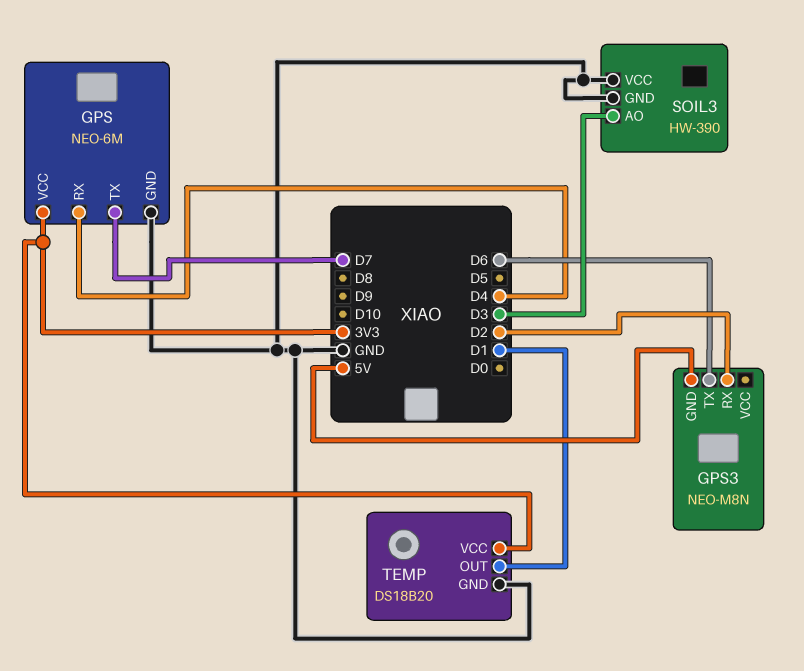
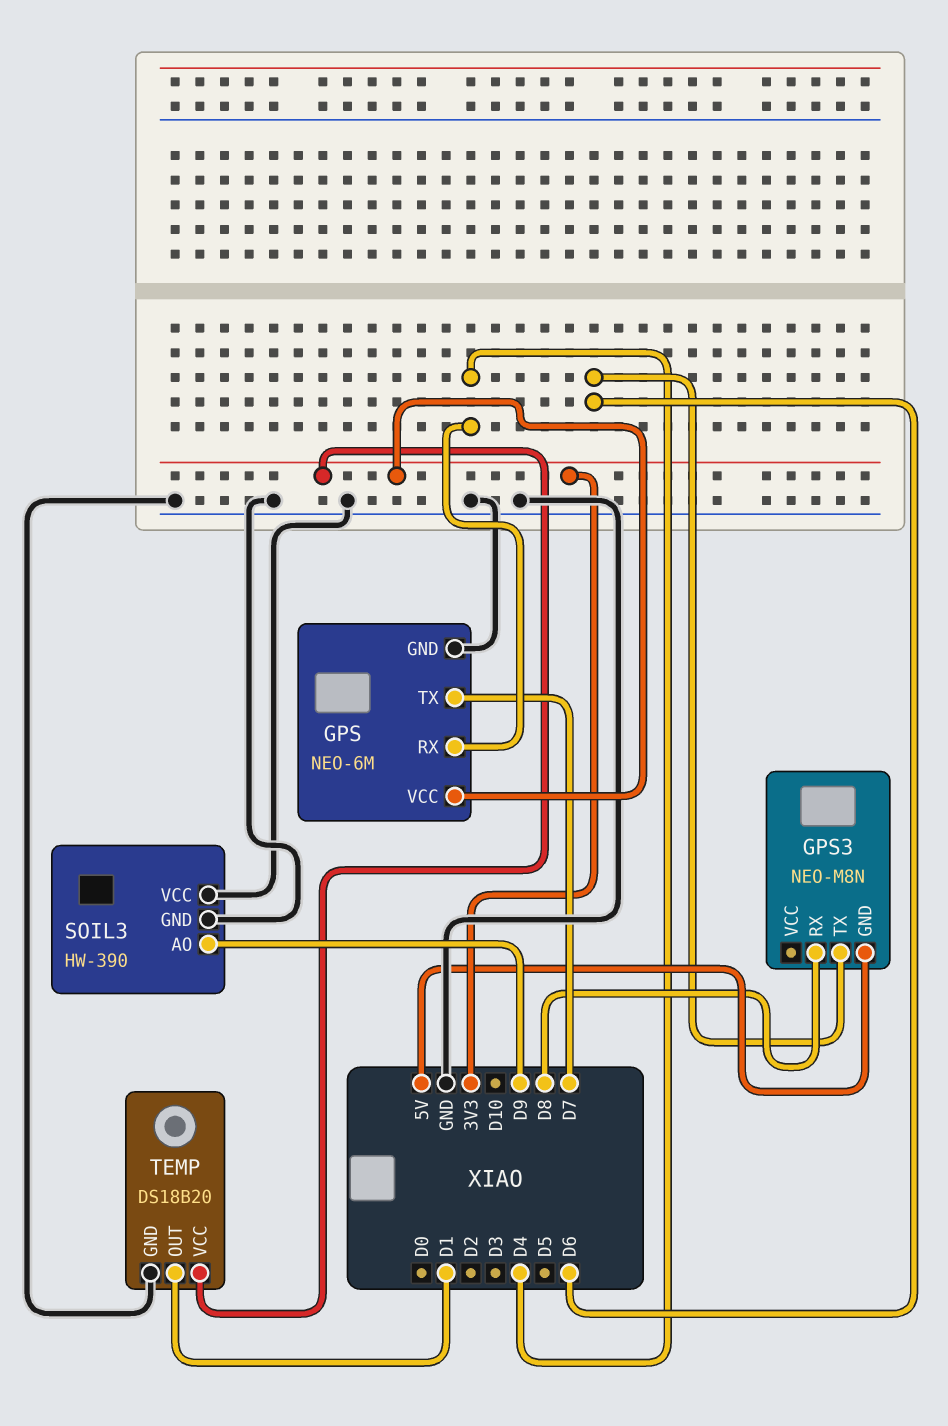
GPS3 pin RX: D2 -> D8
SOIL3 pin AO: D3 -> D9

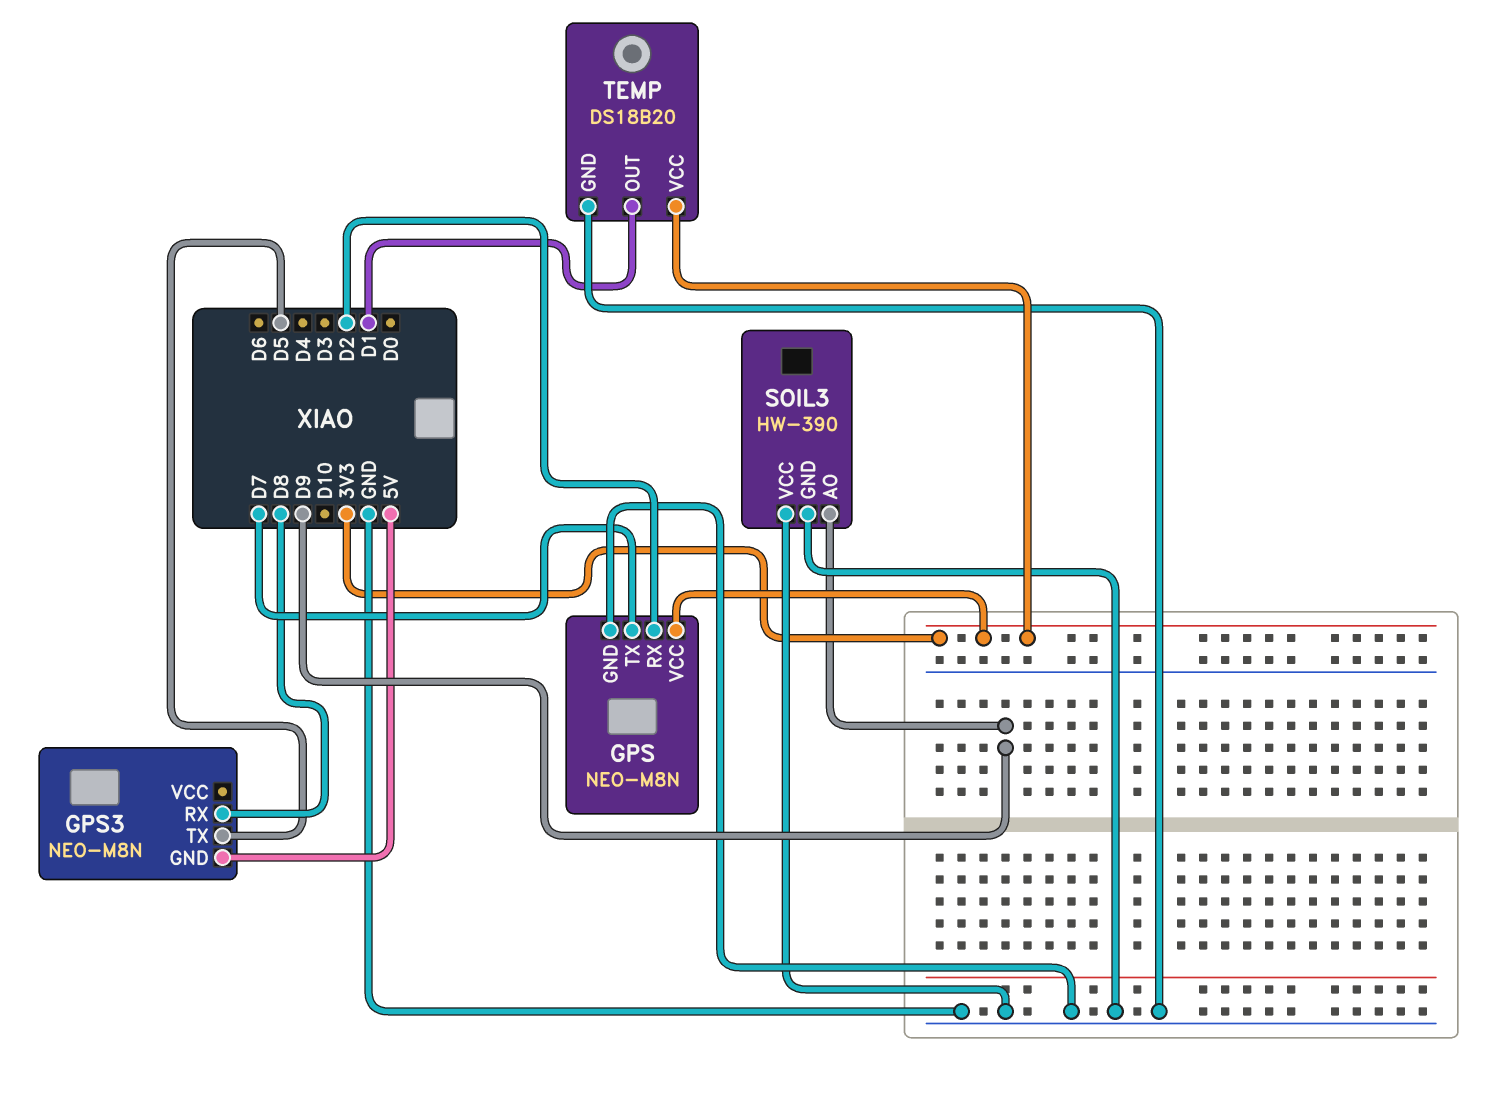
GPS: NEO-6M -> NEO-M8N
GPS pin RX: D4 -> D2
GPS3 pin TX: D6 -> D5

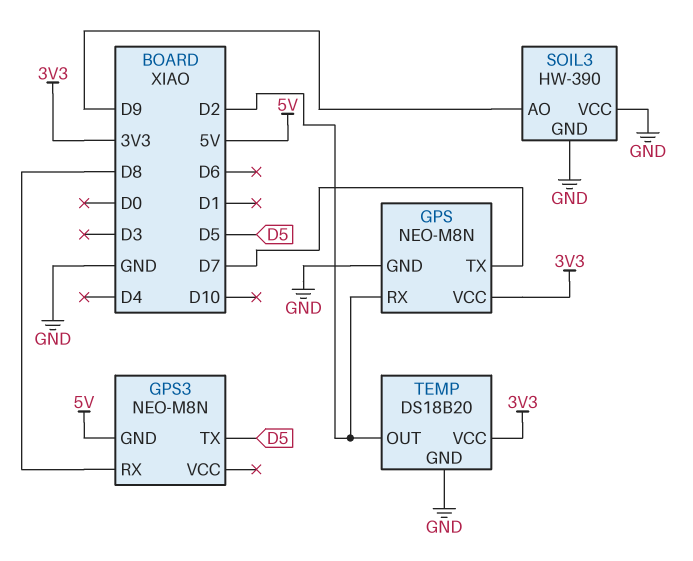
TEMP pin OUT: D1 -> D2

